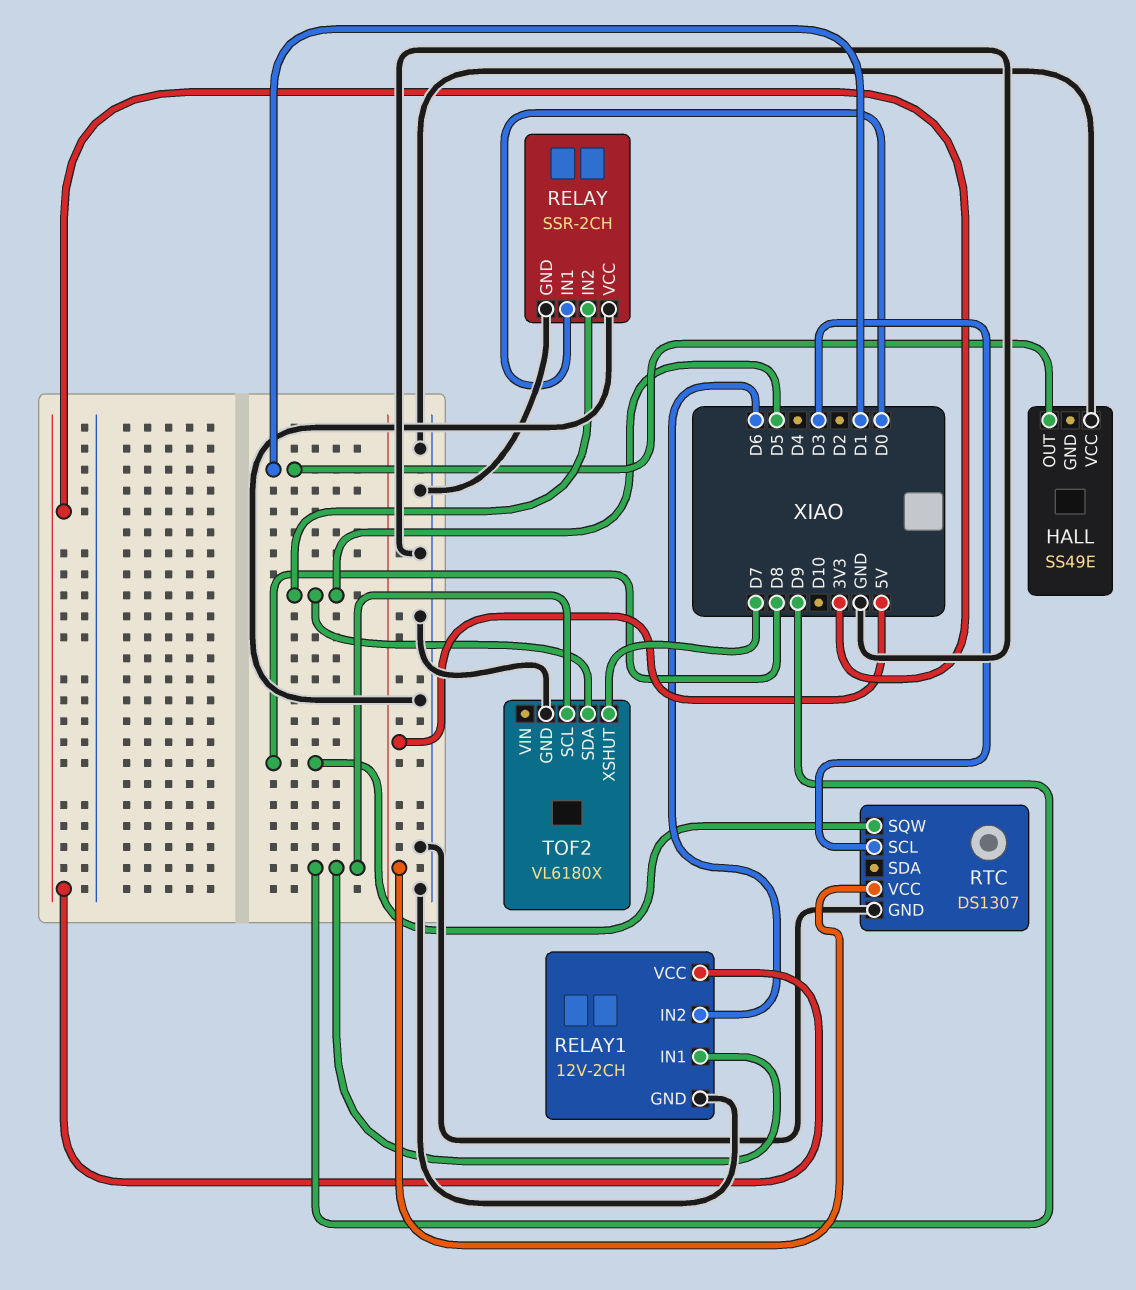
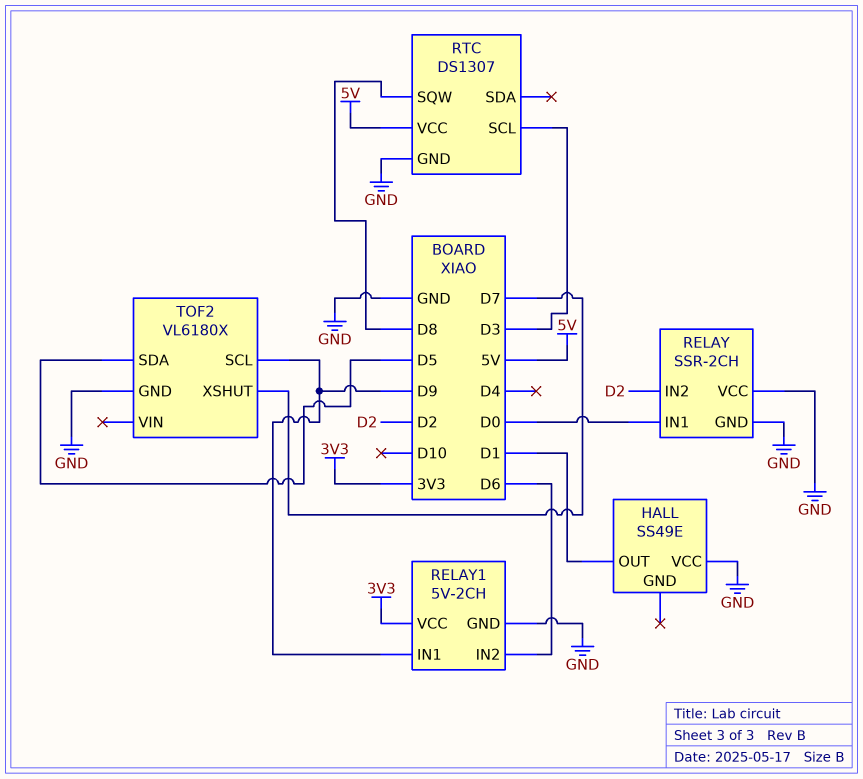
RELAY pin IN2: D5 -> D2
RELAY1: 12V-2CH -> 5V-2CH

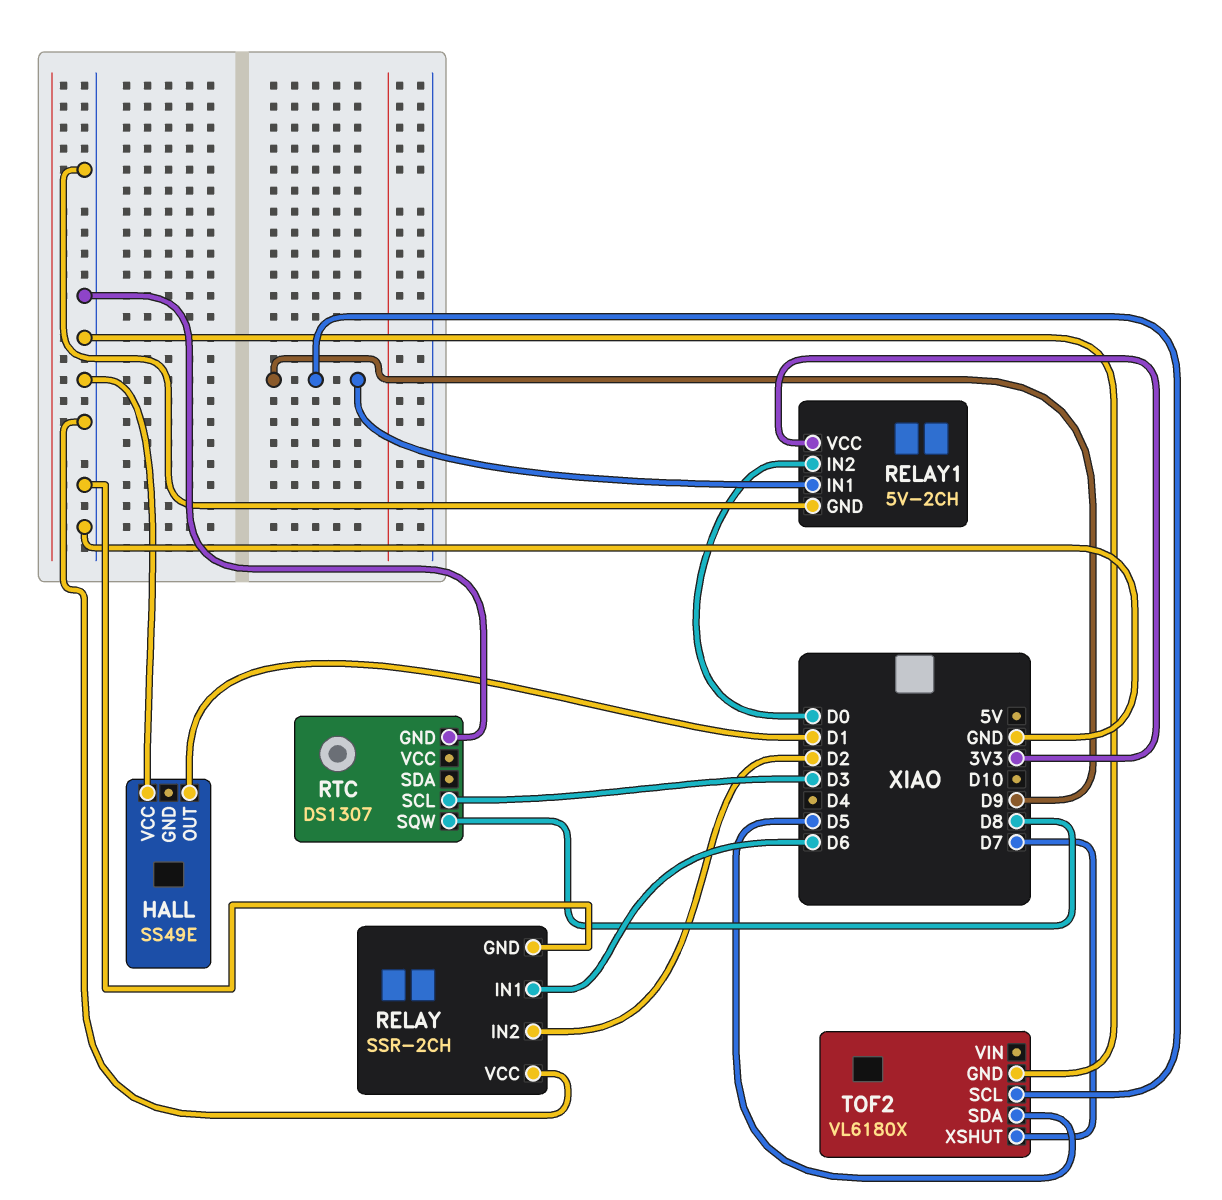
RELAY pin IN1: D0 -> D6
RELAY1 pin IN2: D6 -> D0
RTC pin VCC: 5V -> none

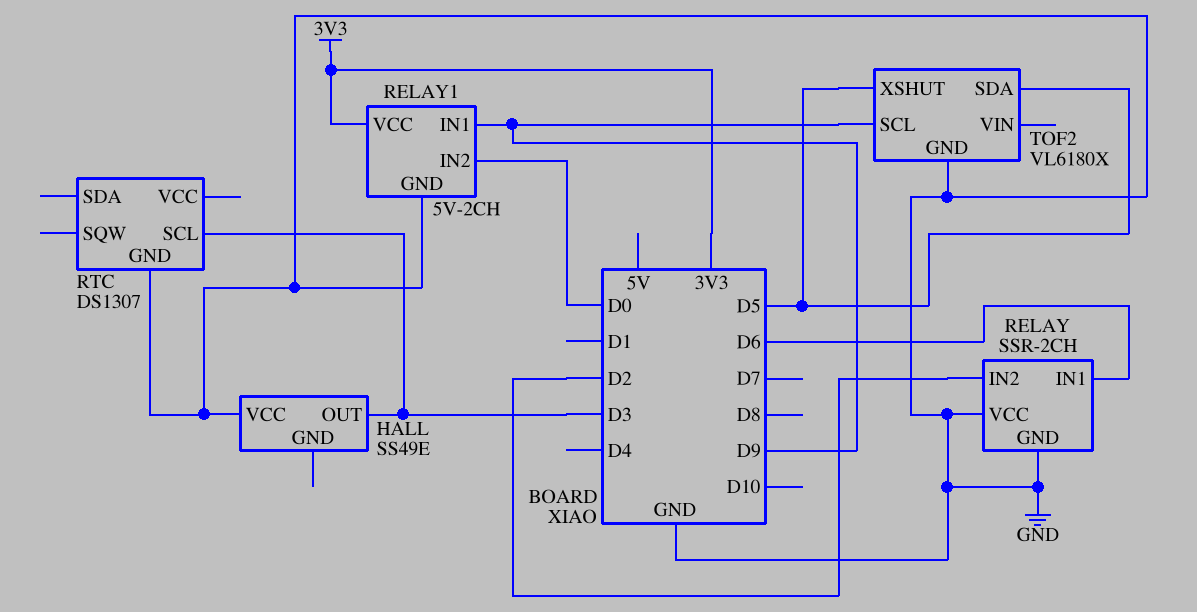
HALL pin OUT: D1 -> D3
RTC pin SQW: D8 -> none
TOF2 pin XSHUT: D7 -> D5

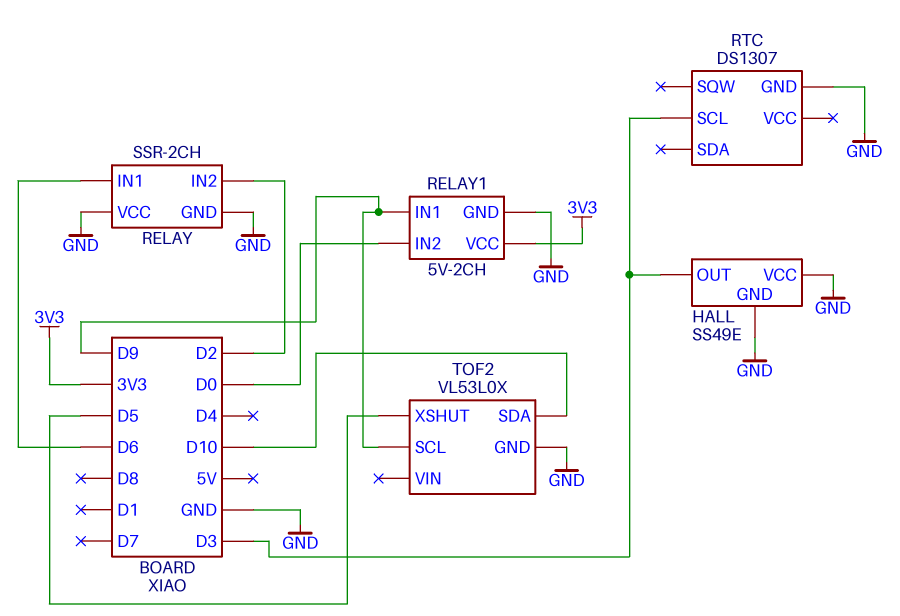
HALL pin GND: none -> GND
TOF2: VL6180X -> VL53L0X
TOF2 pin SDA: D5 -> D10

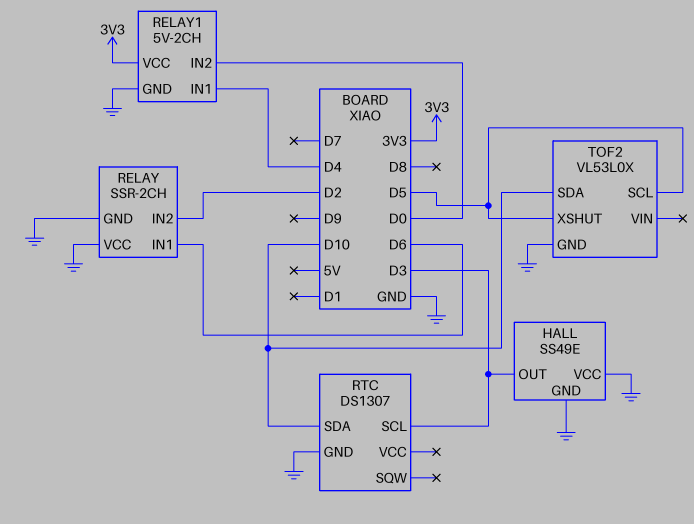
RELAY1 pin IN1: D9 -> D4
RTC pin SDA: none -> D10
TOF2 pin SCL: D9 -> D5

